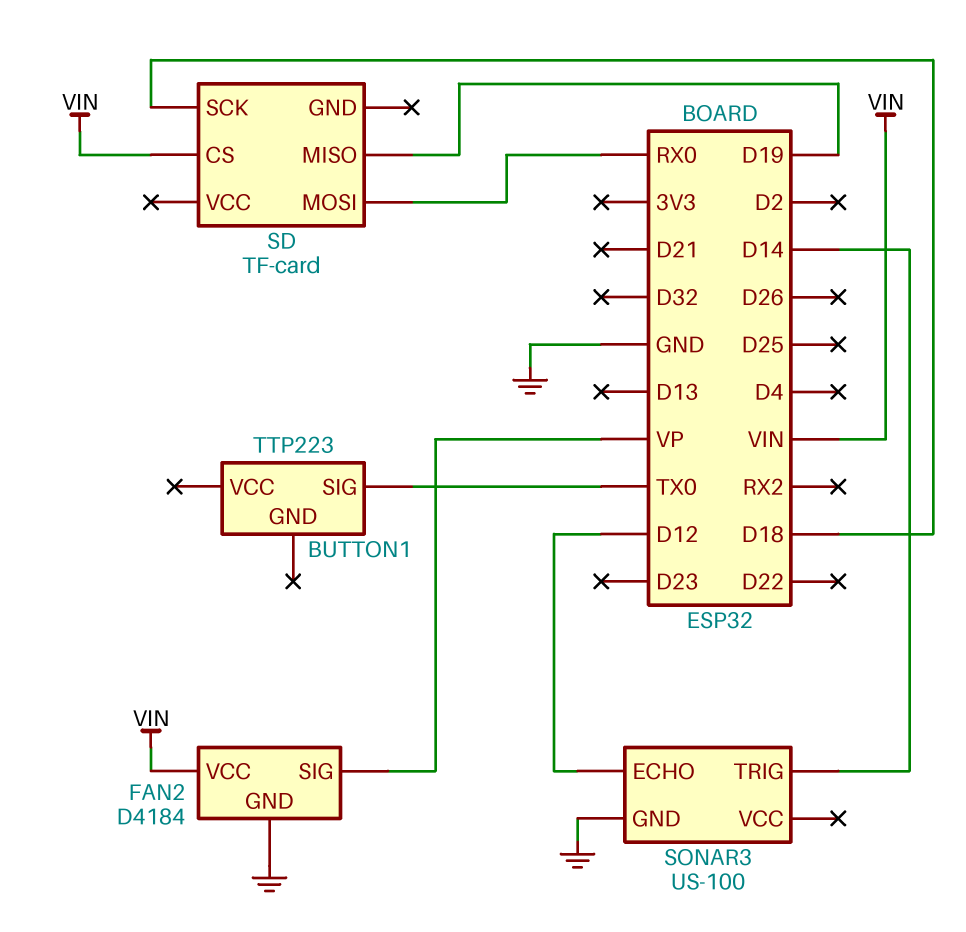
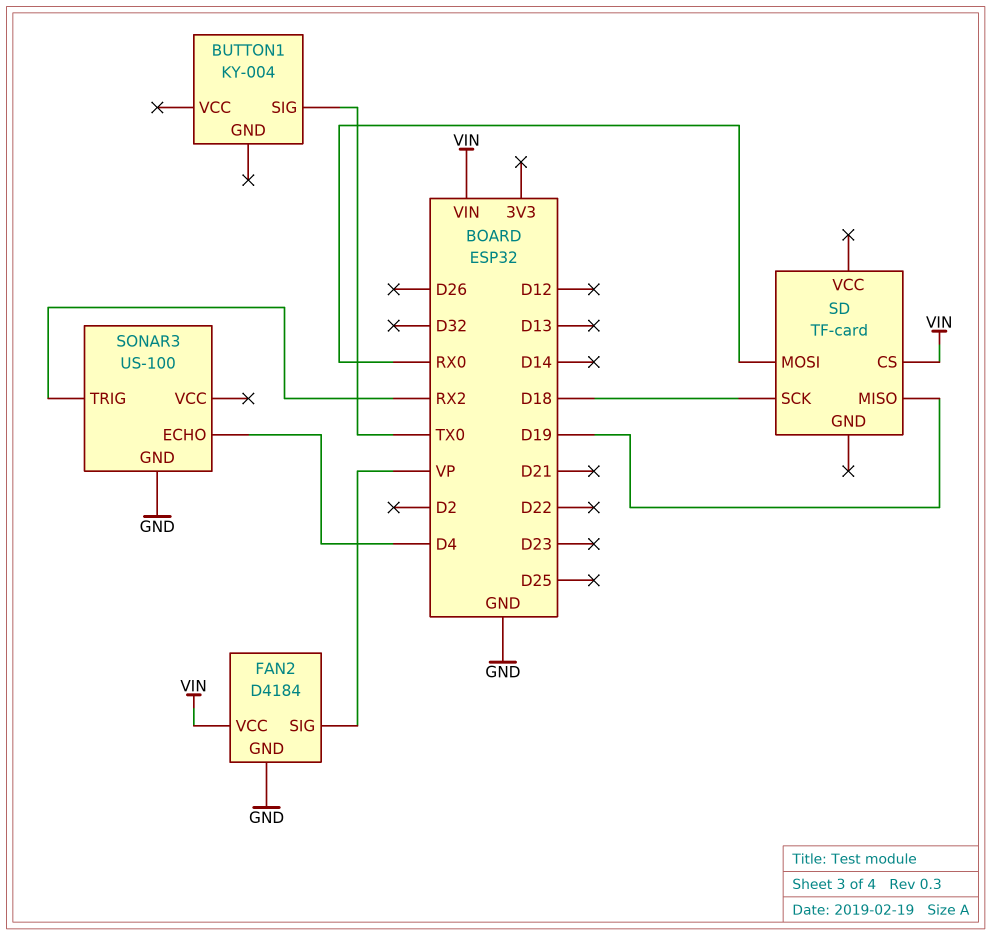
BUTTON1: TTP223 -> KY-004
SONAR3 pin ECHO: D12 -> D4
SONAR3 pin TRIG: D14 -> RX2

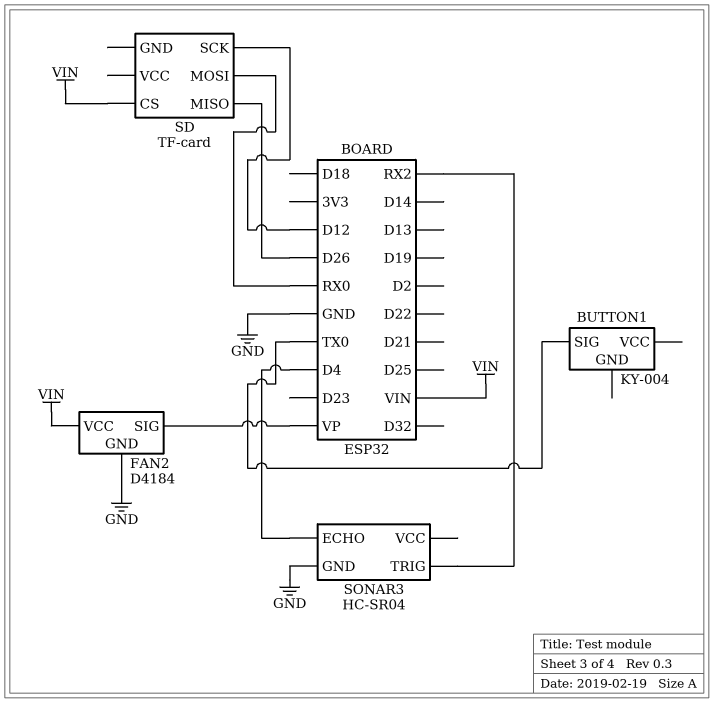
SD pin MISO: D19 -> D26
SD pin SCK: D18 -> D12
SONAR3: US-100 -> HC-SR04

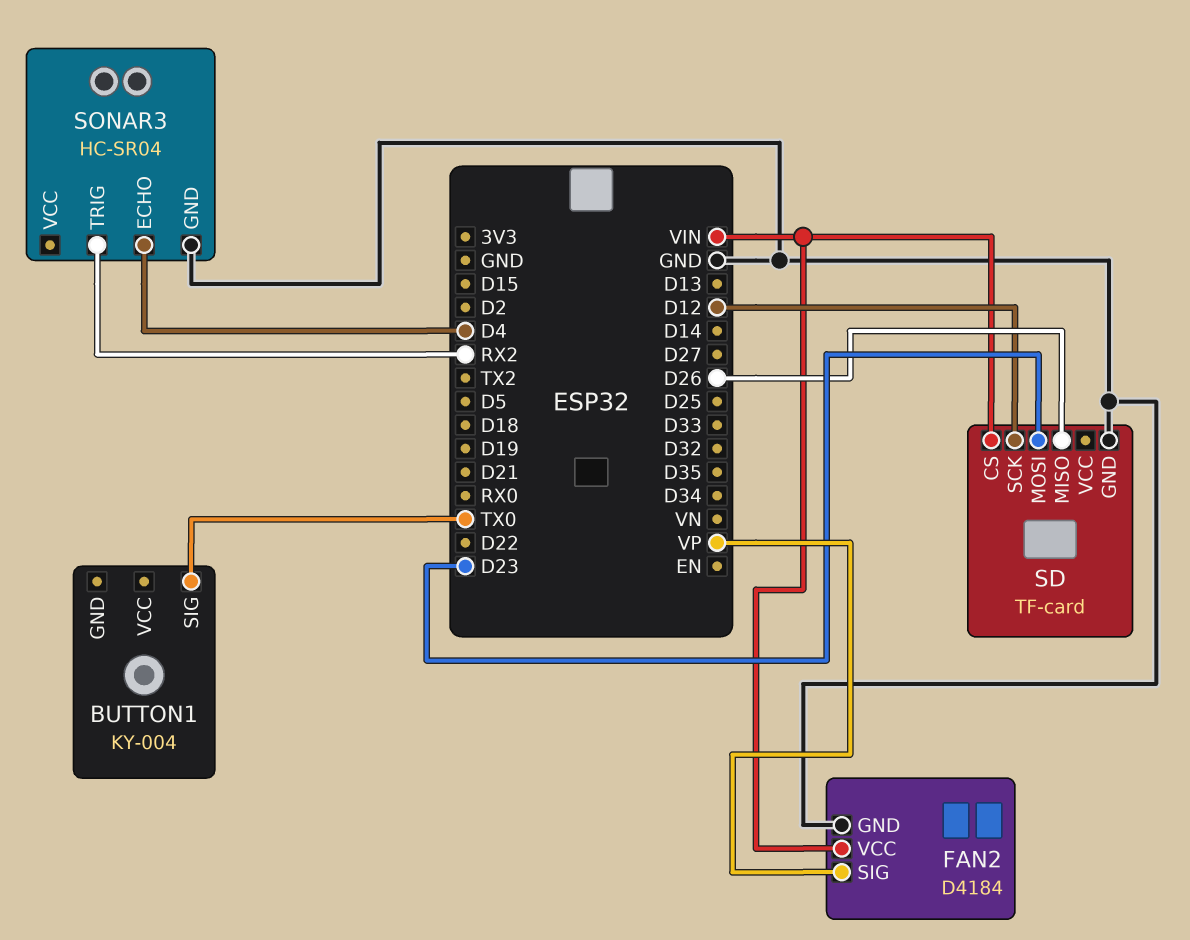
SD pin GND: none -> GND
SD pin MOSI: RX0 -> D23

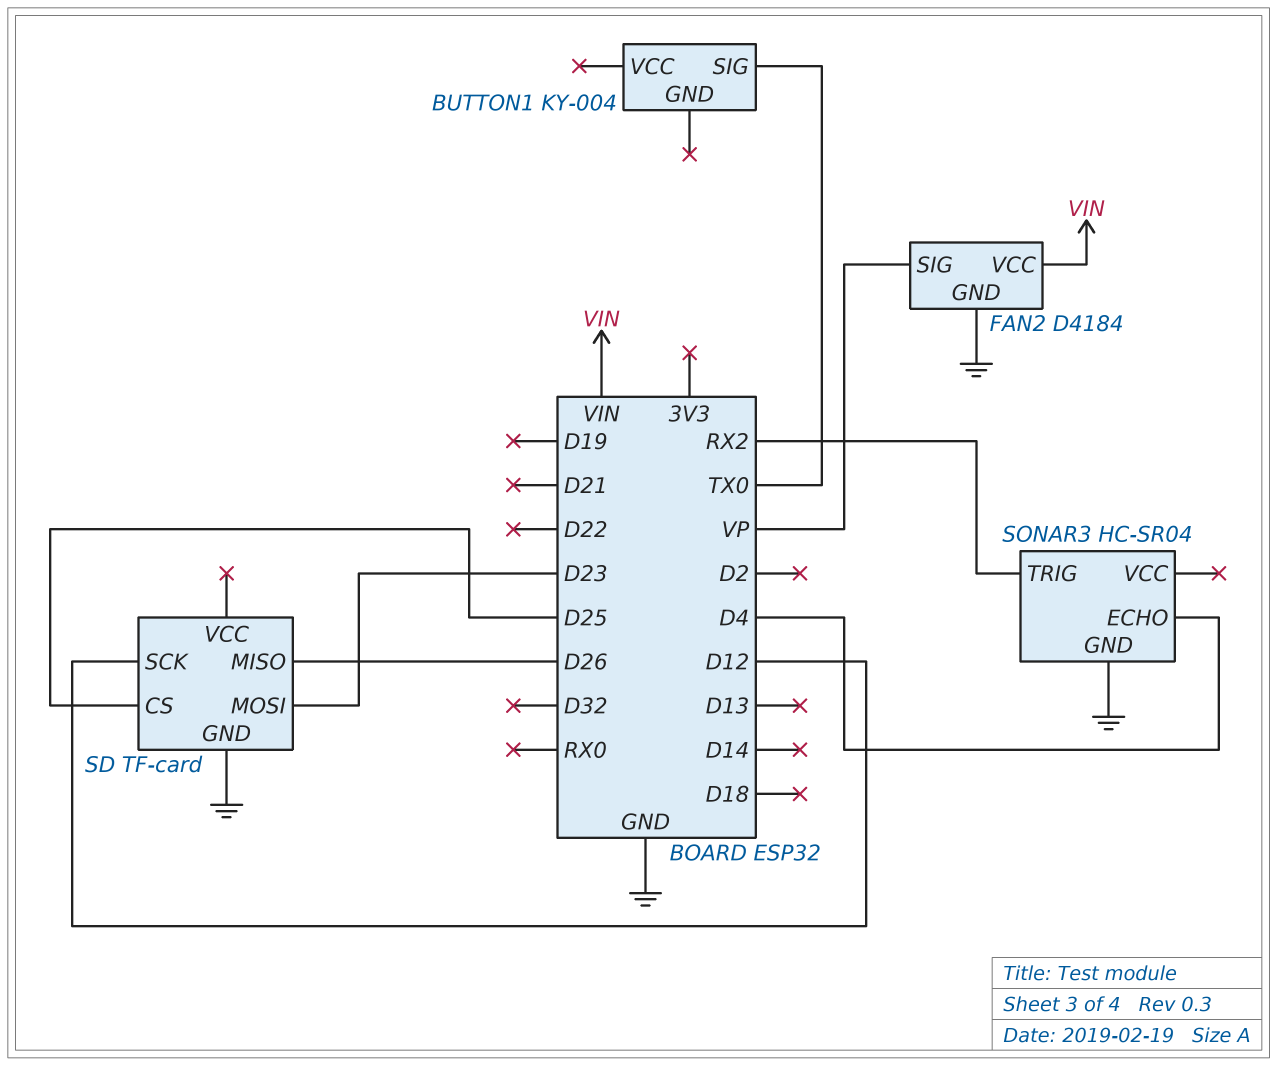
SD pin CS: VIN -> D25

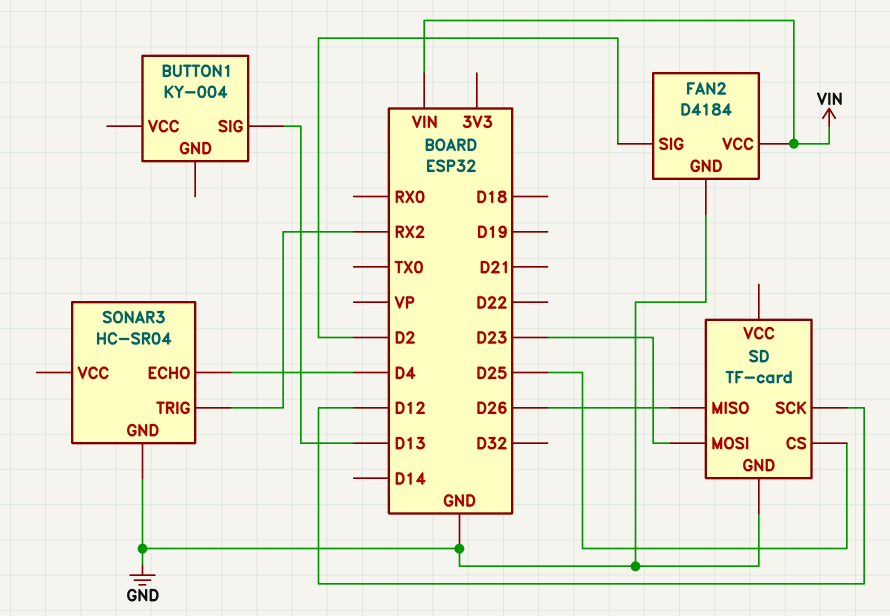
BUTTON1 pin SIG: TX0 -> D13
FAN2 pin SIG: VP -> D2

